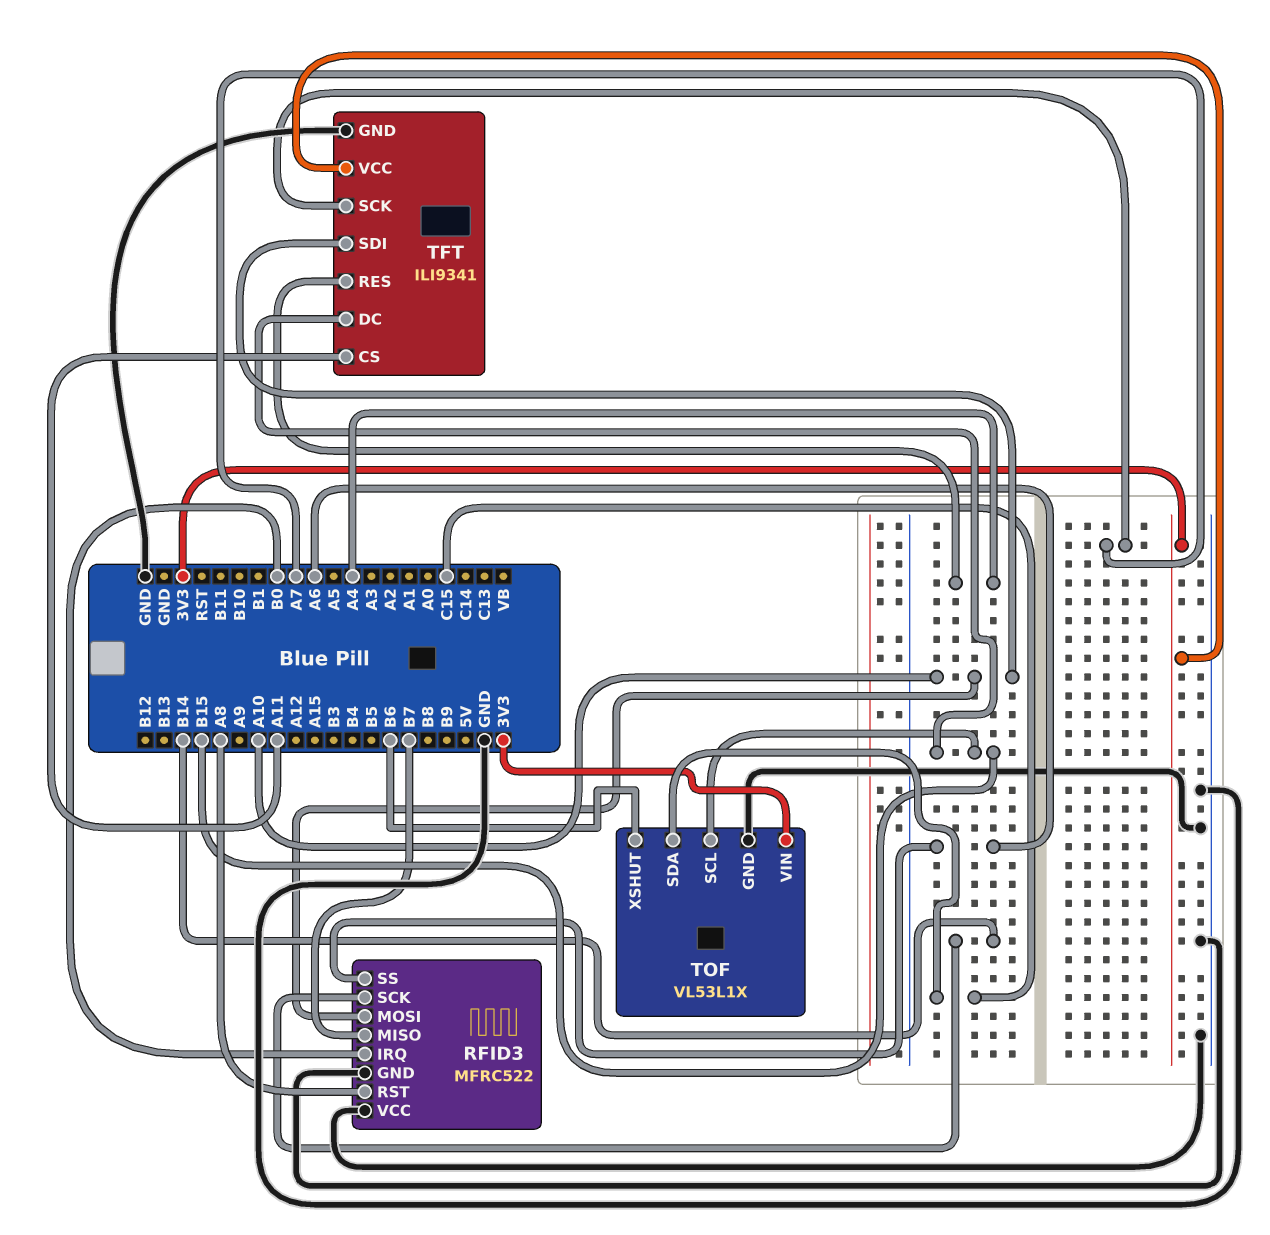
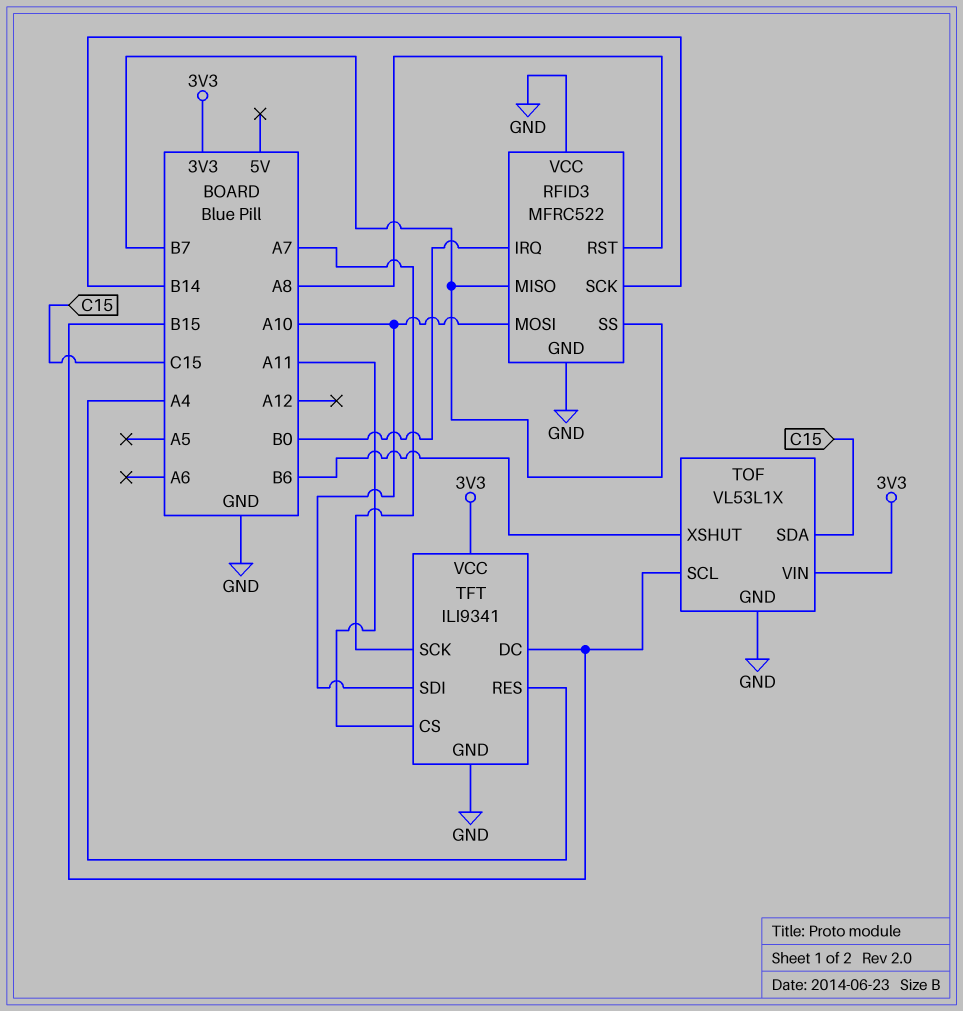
RFID3 pin SS: A6 -> B7

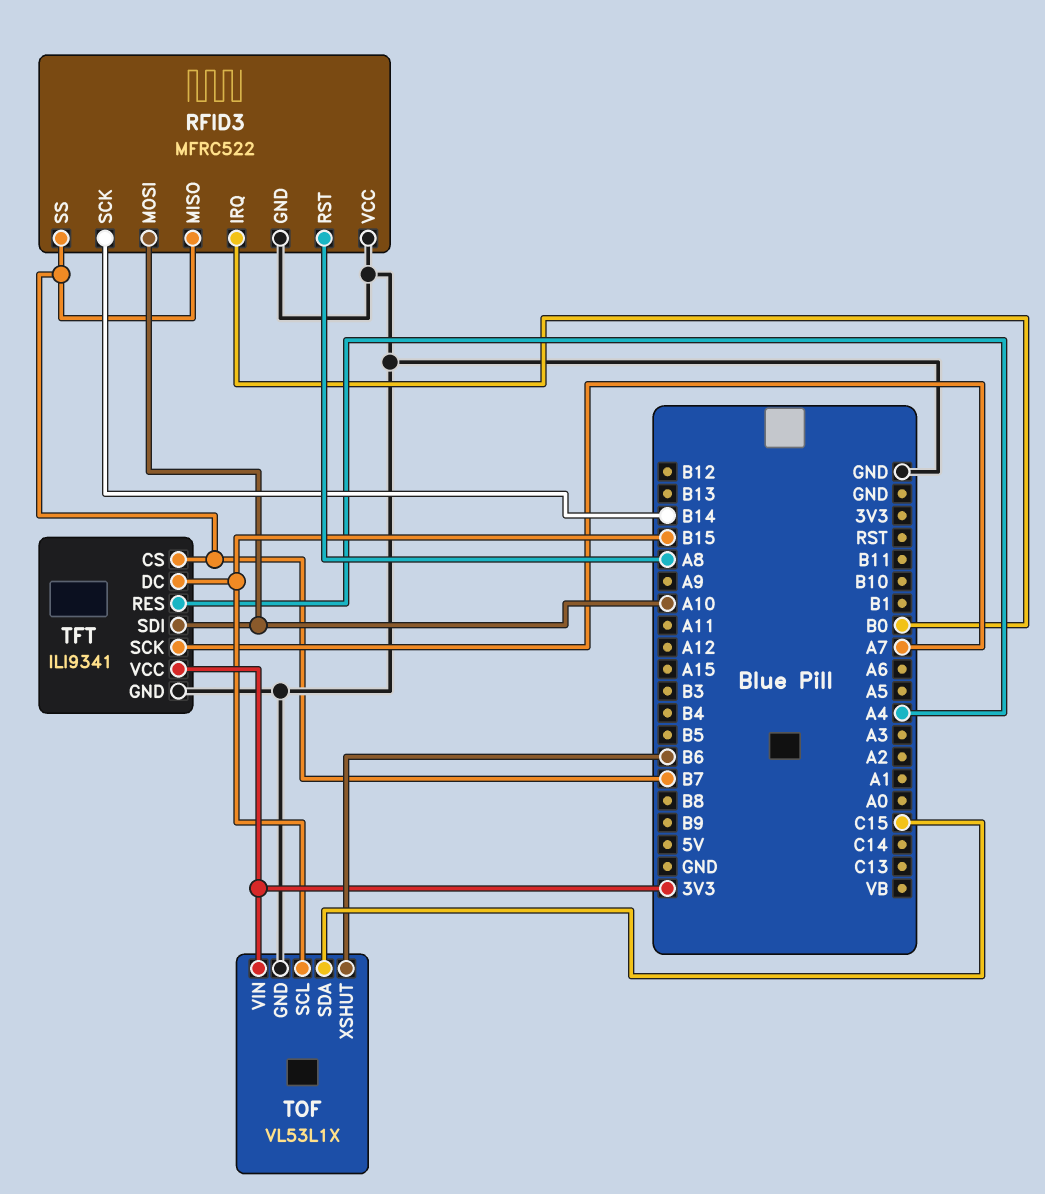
TFT pin CS: A11 -> B7

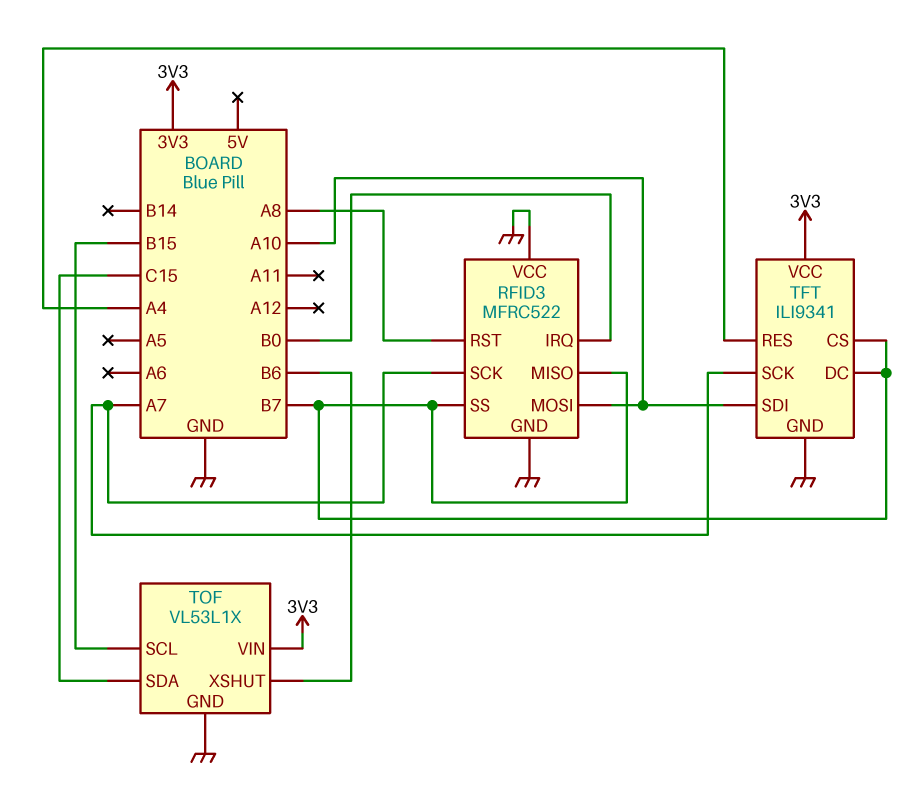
RFID3 pin SCK: B14 -> A7
TFT pin DC: B15 -> B7

